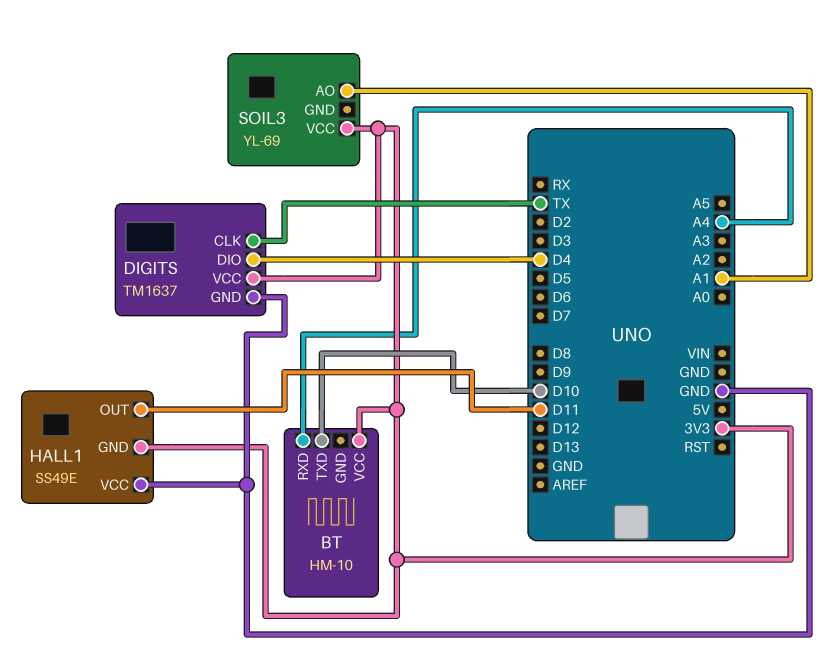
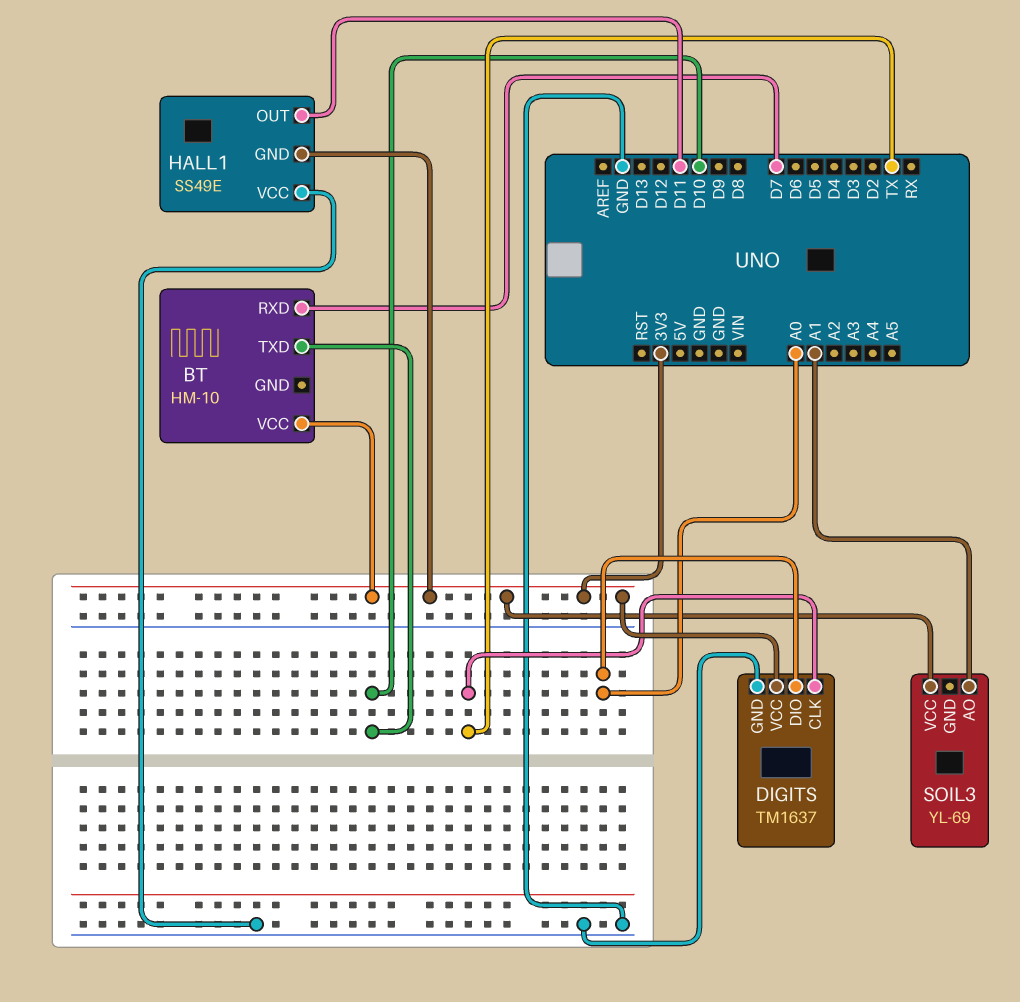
BT pin RXD: A4 -> D7
DIGITS pin DIO: D4 -> A0

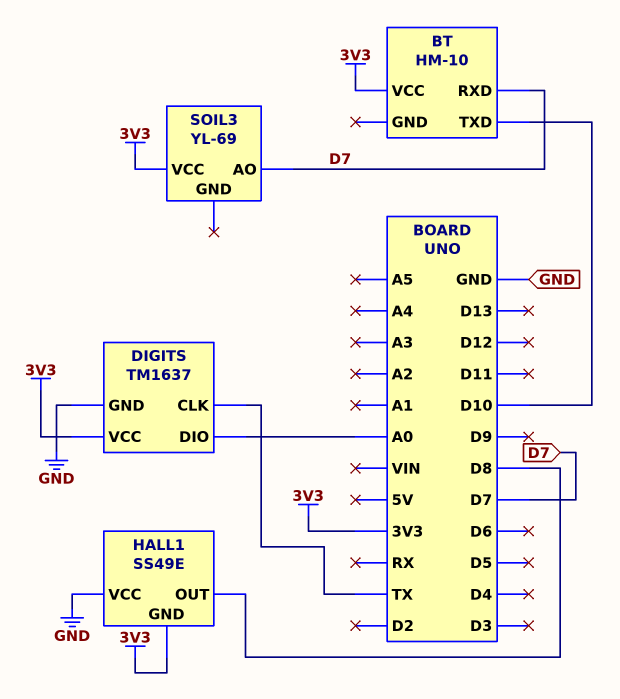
HALL1 pin OUT: D11 -> D8
SOIL3 pin AO: A1 -> D7

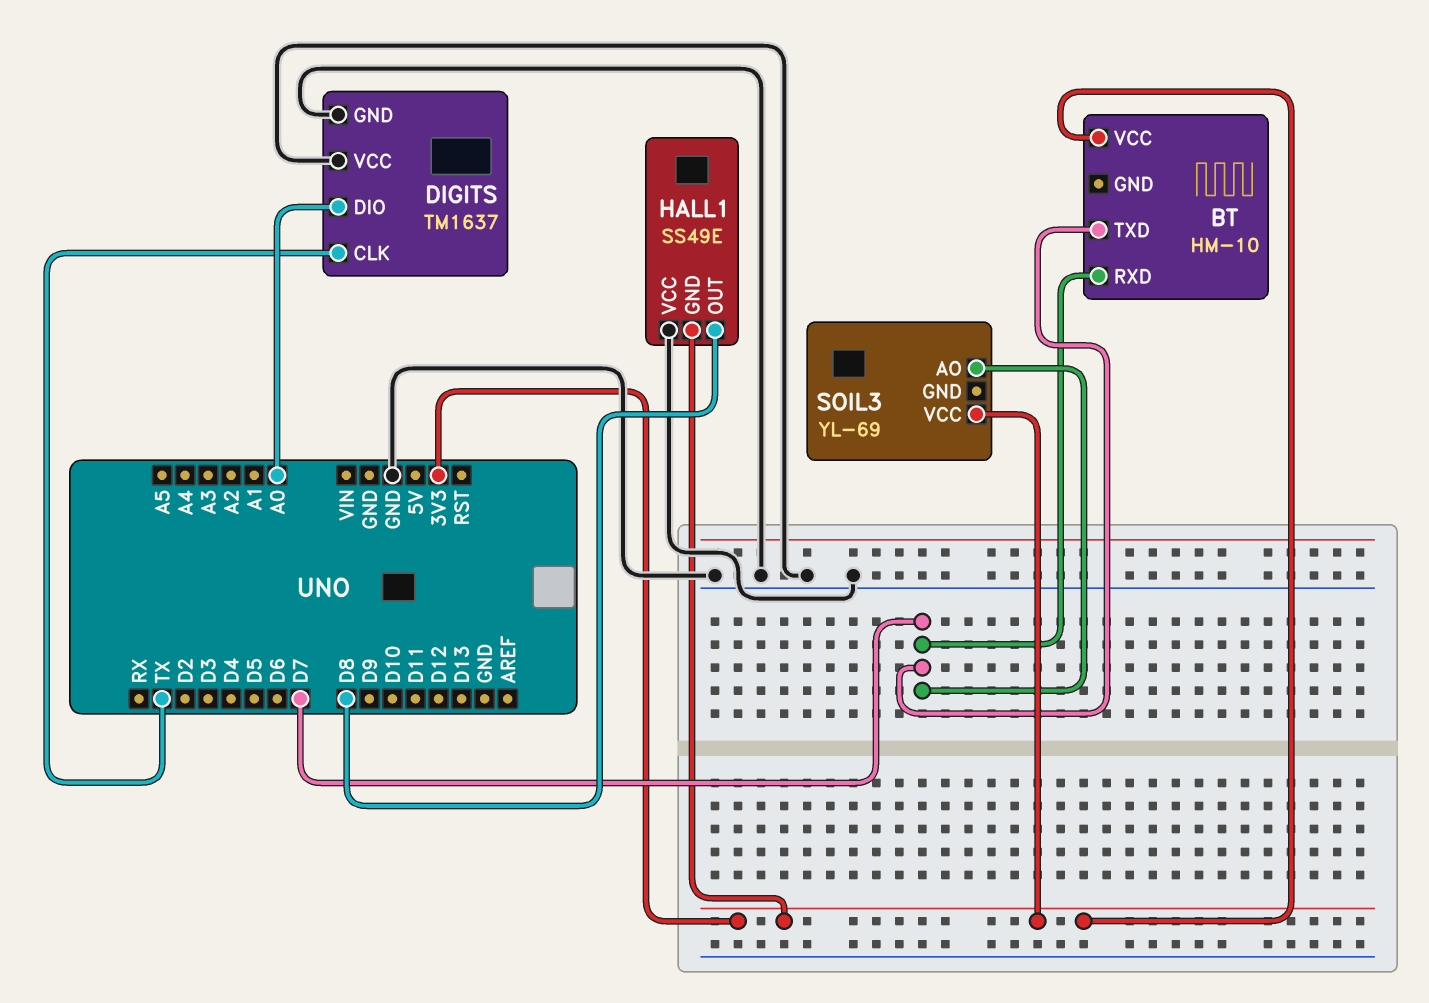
BT pin TXD: D10 -> D7
DIGITS pin VCC: 3V3 -> GND

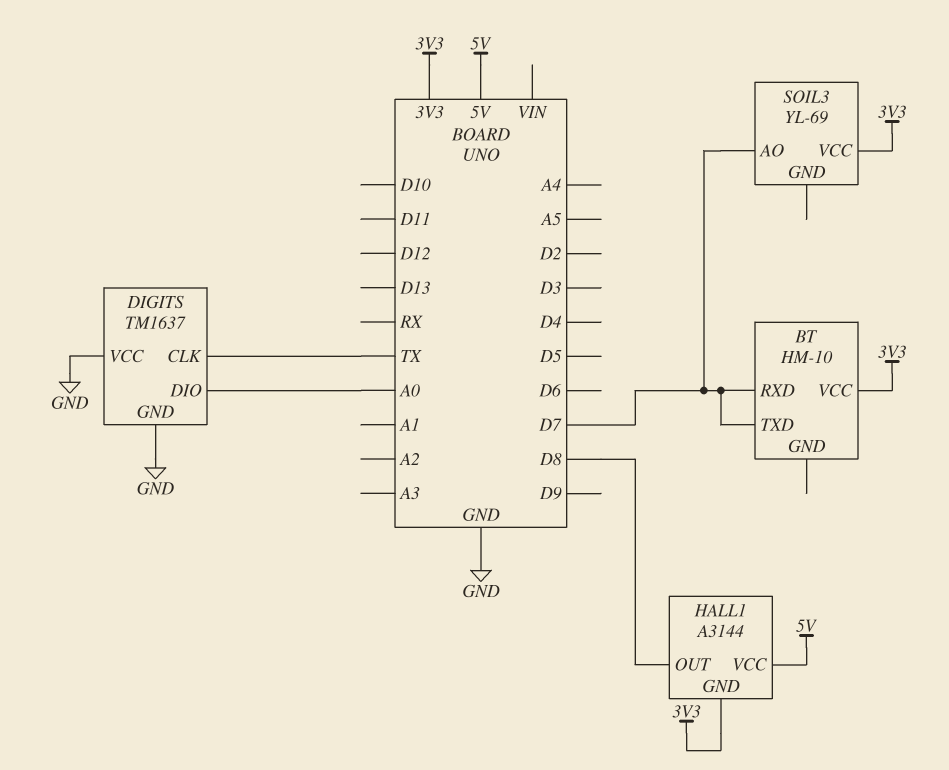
HALL1: SS49E -> A3144
HALL1 pin VCC: GND -> 5V

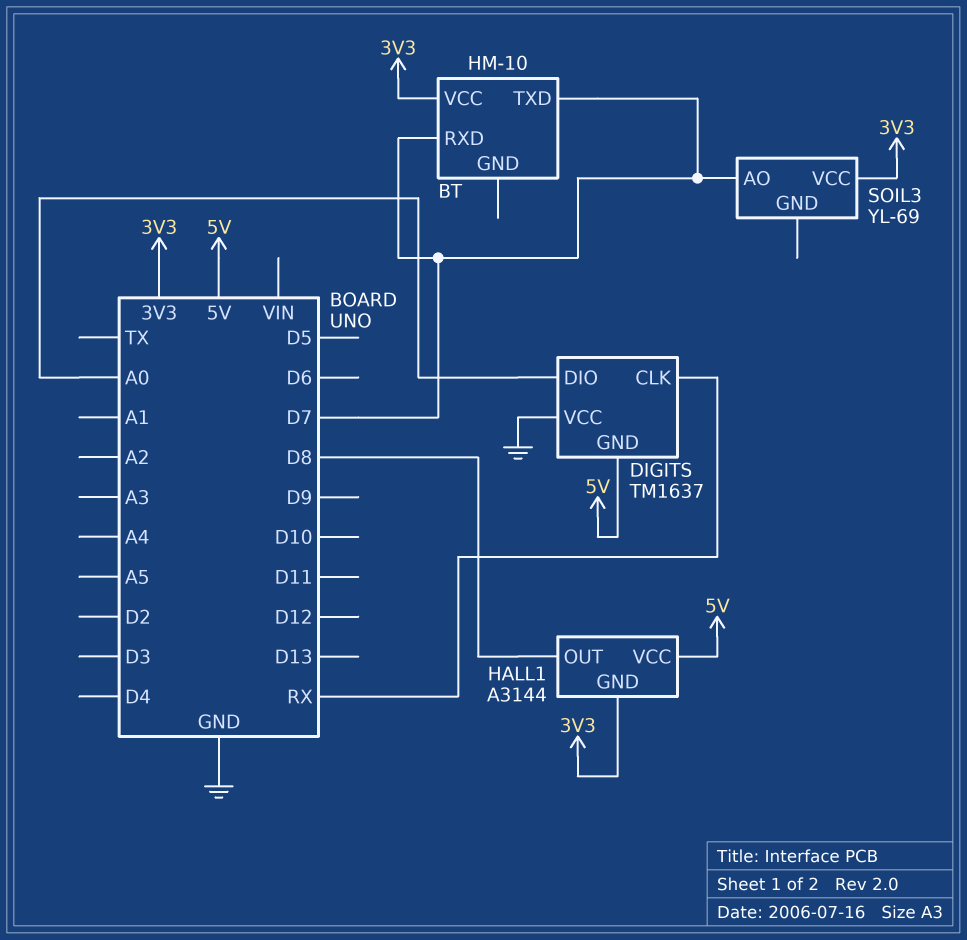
DIGITS pin CLK: TX -> RX
DIGITS pin GND: GND -> 5V

